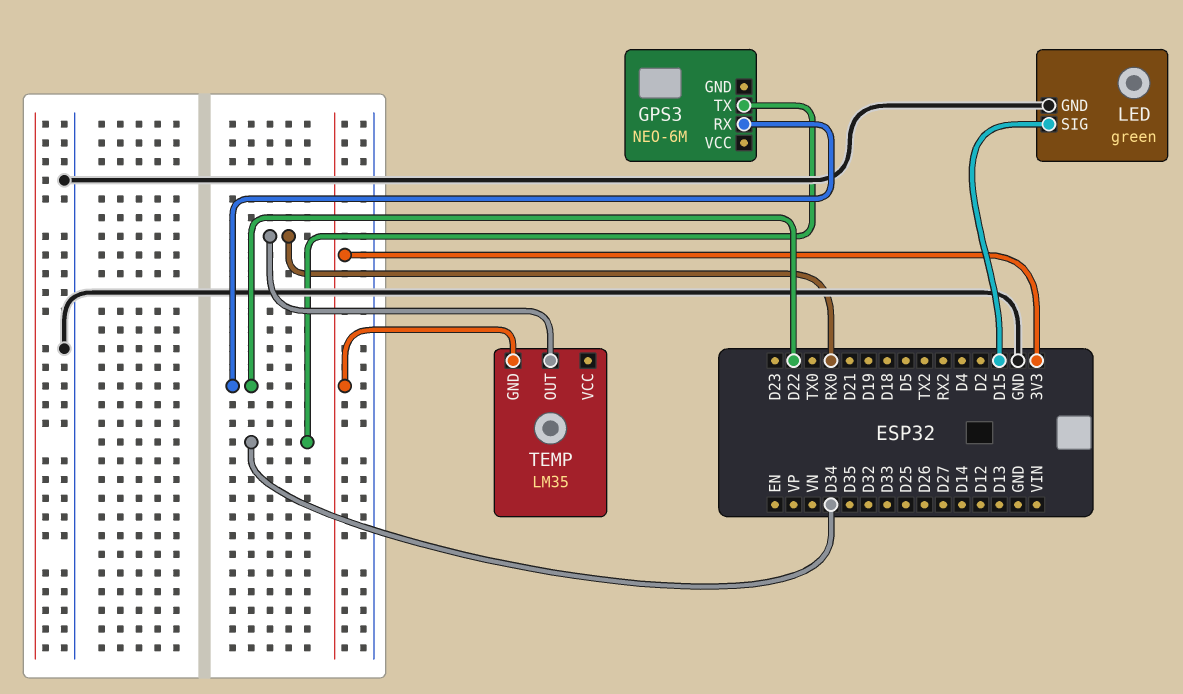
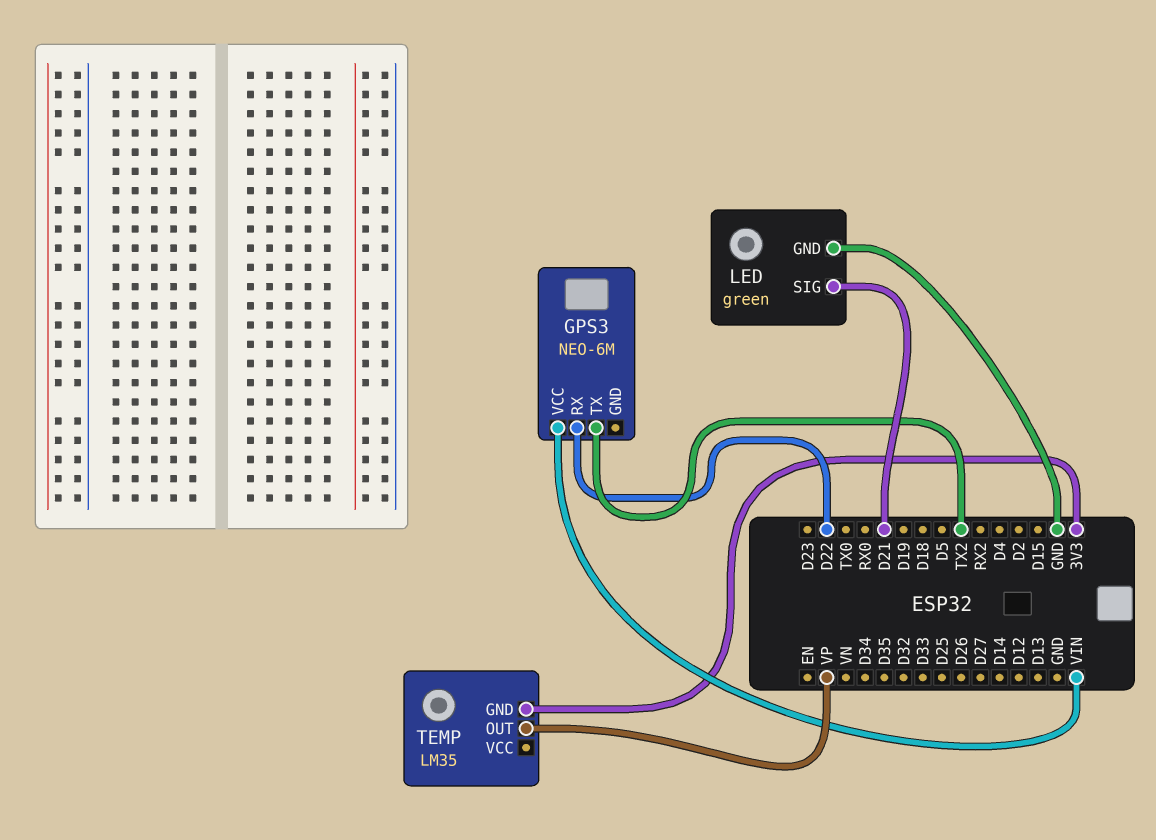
GPS3 pin TX: D34 -> TX2
GPS3 pin VCC: none -> VIN
LED pin SIG: D15 -> D21
TEMP pin OUT: RX0 -> VP

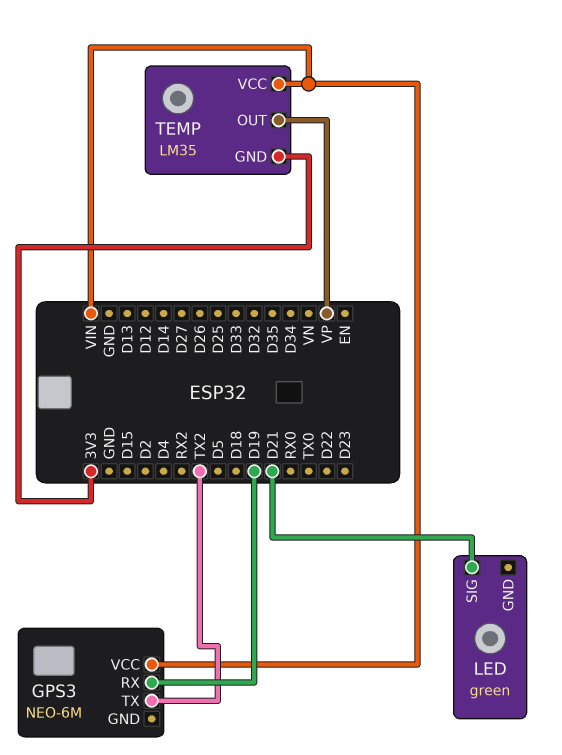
GPS3 pin RX: D22 -> D19
LED pin GND: GND -> none
TEMP pin VCC: none -> VIN

